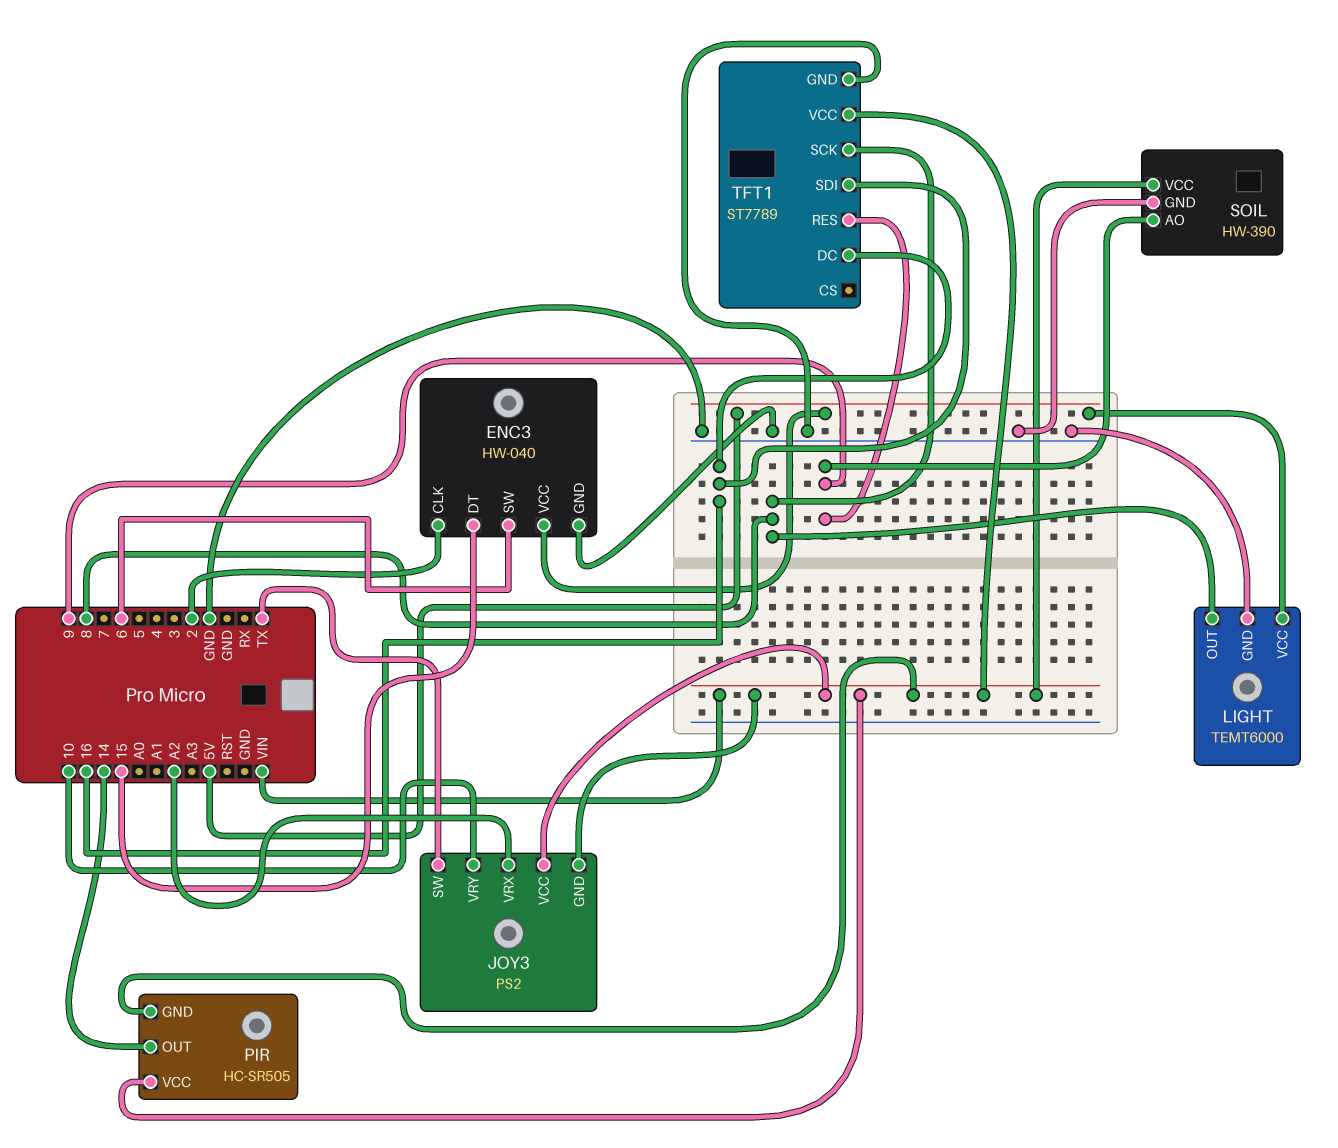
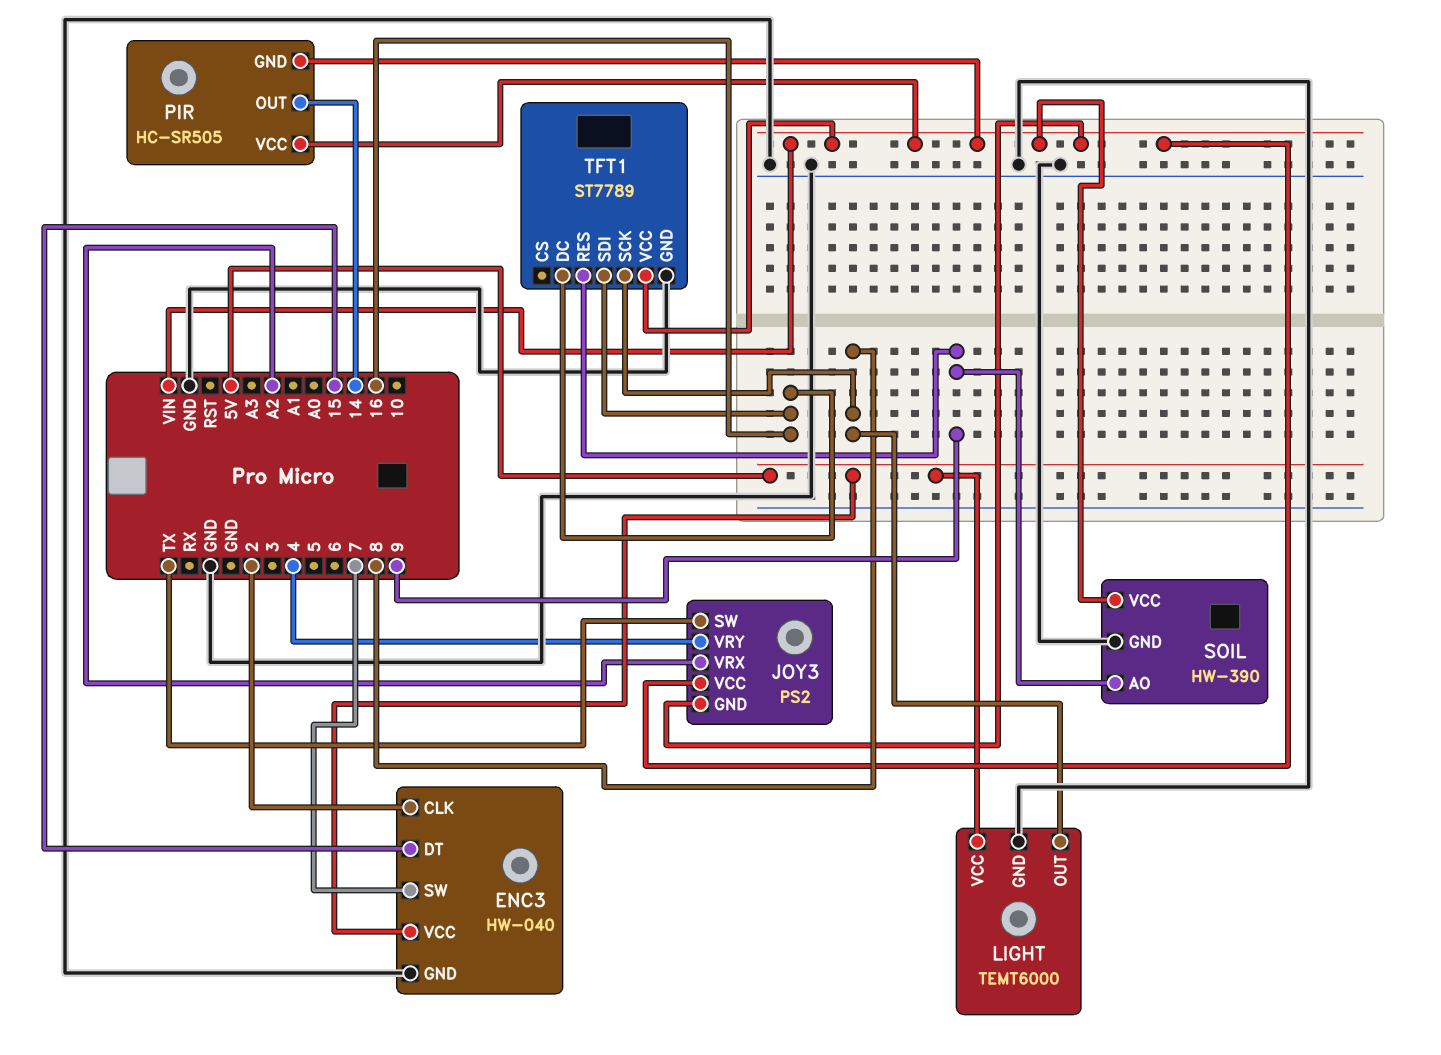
ENC3 pin SW: 6 -> 7
JOY3 pin VRY: 10 -> 4

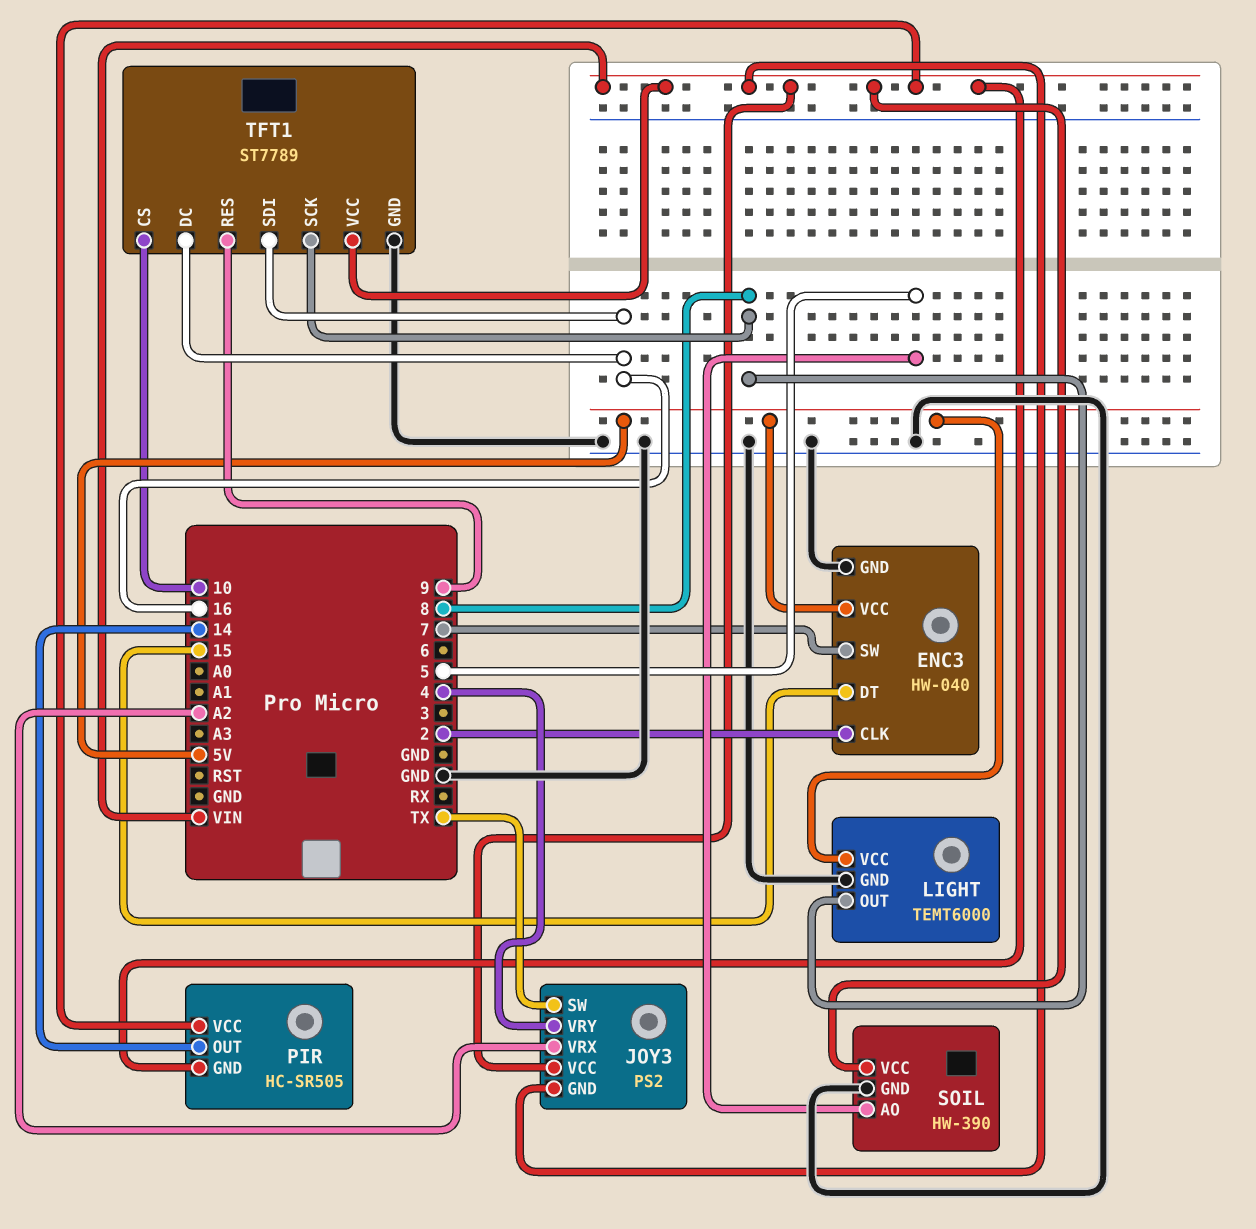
SOIL pin AO: 9 -> 5
TFT1 pin CS: none -> 10

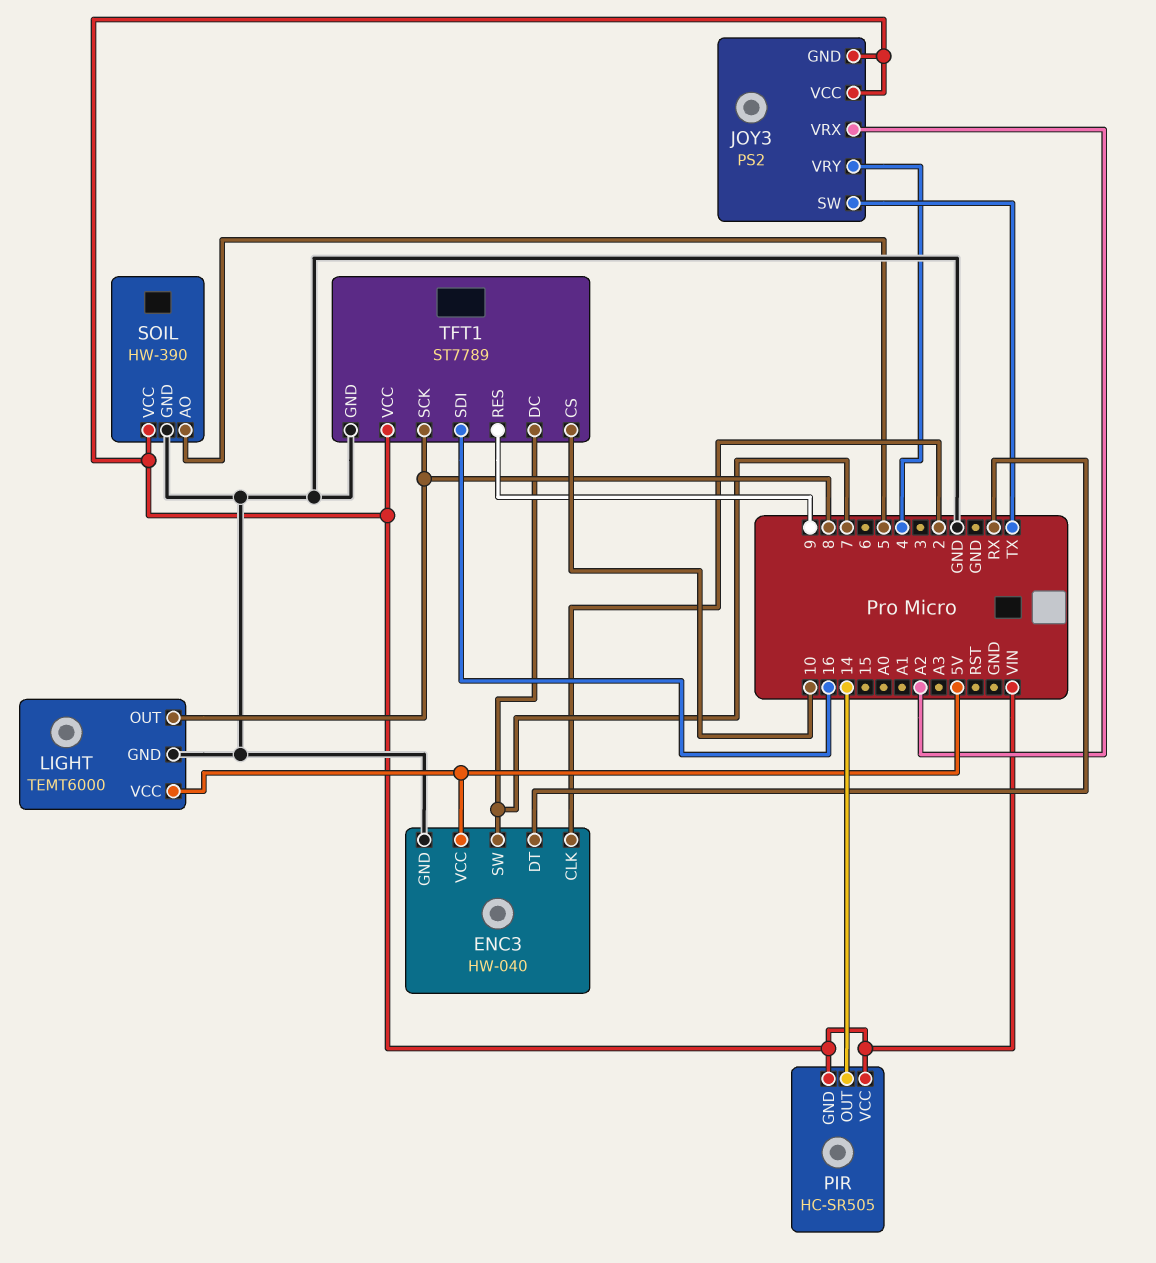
ENC3 pin DT: 15 -> RX
TFT1 pin DC: 16 -> 7

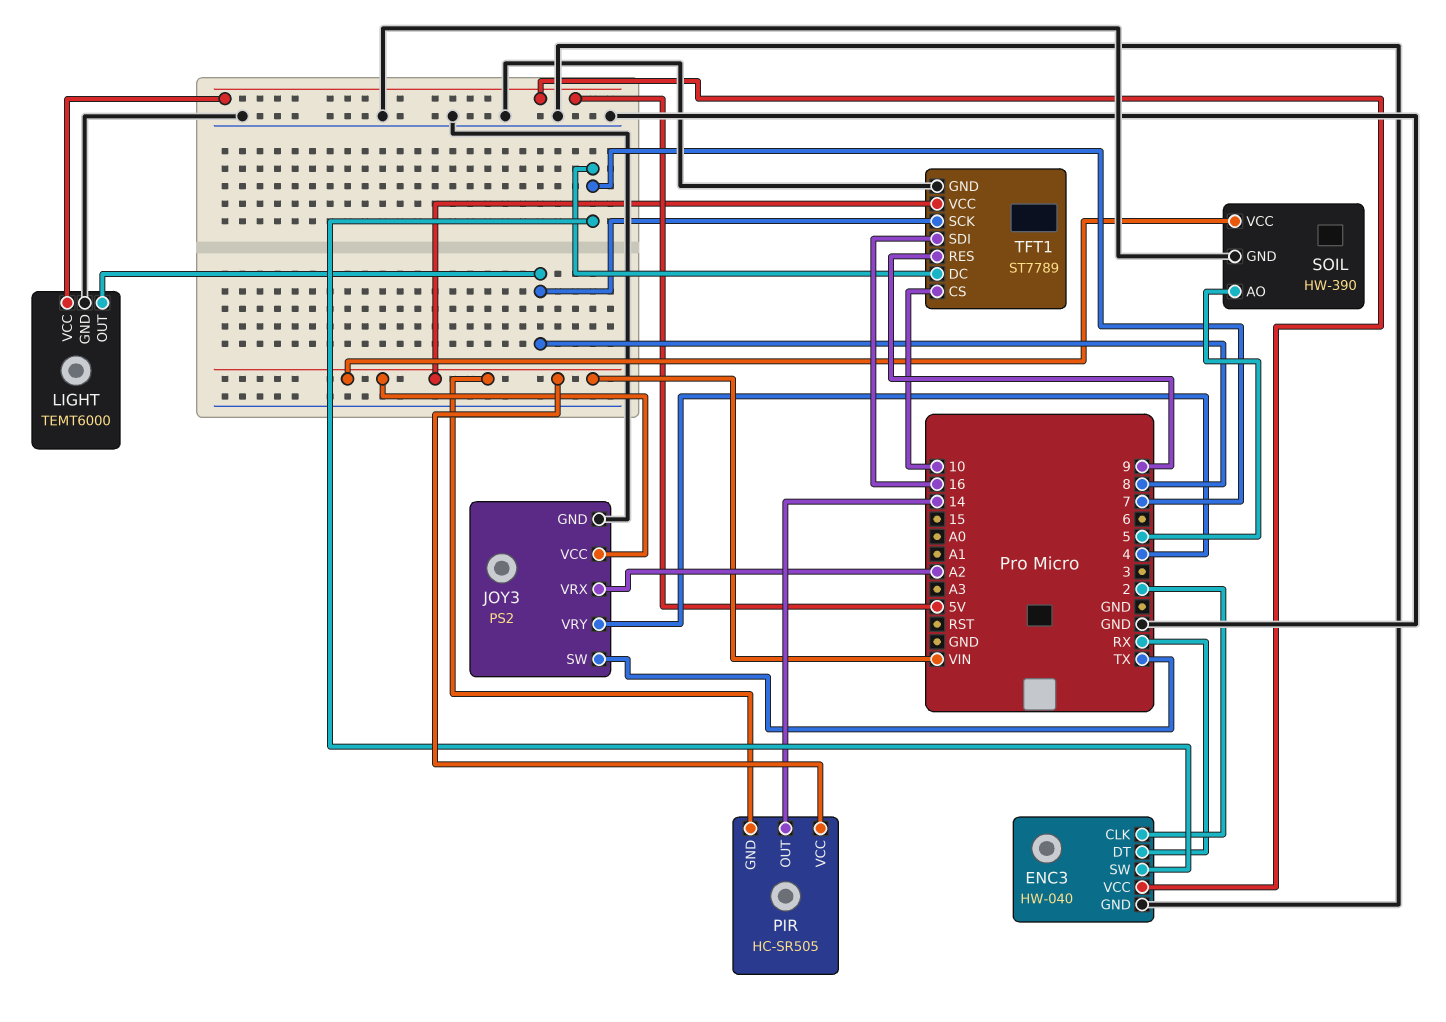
JOY3 pin GND: VIN -> GND

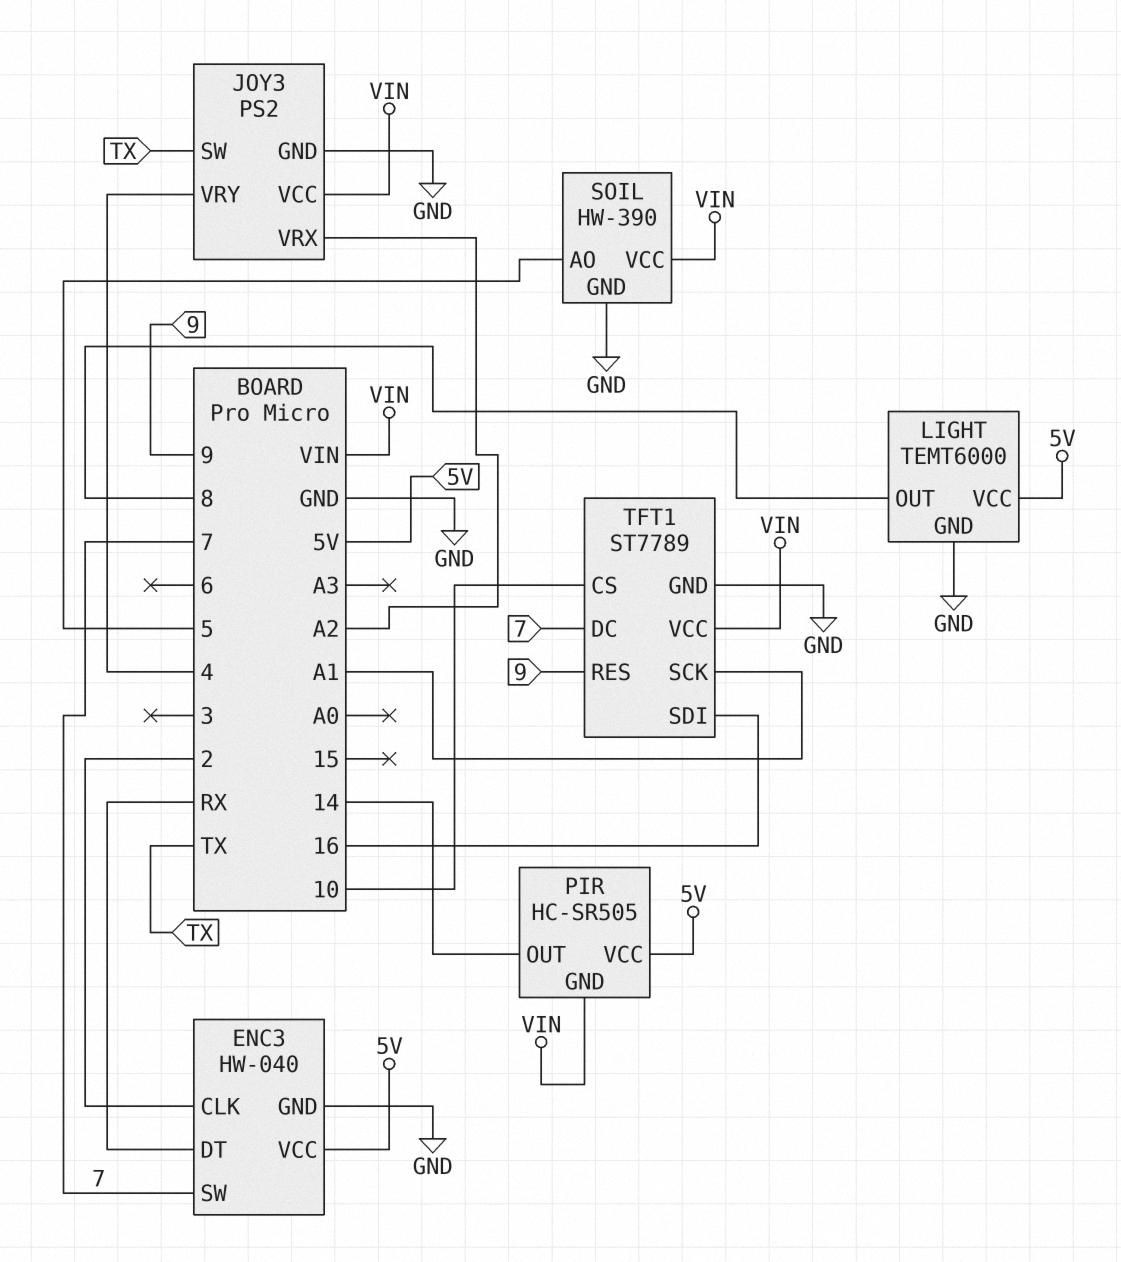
PIR pin VCC: VIN -> 5V
TFT1 pin SCK: 8 -> A1

